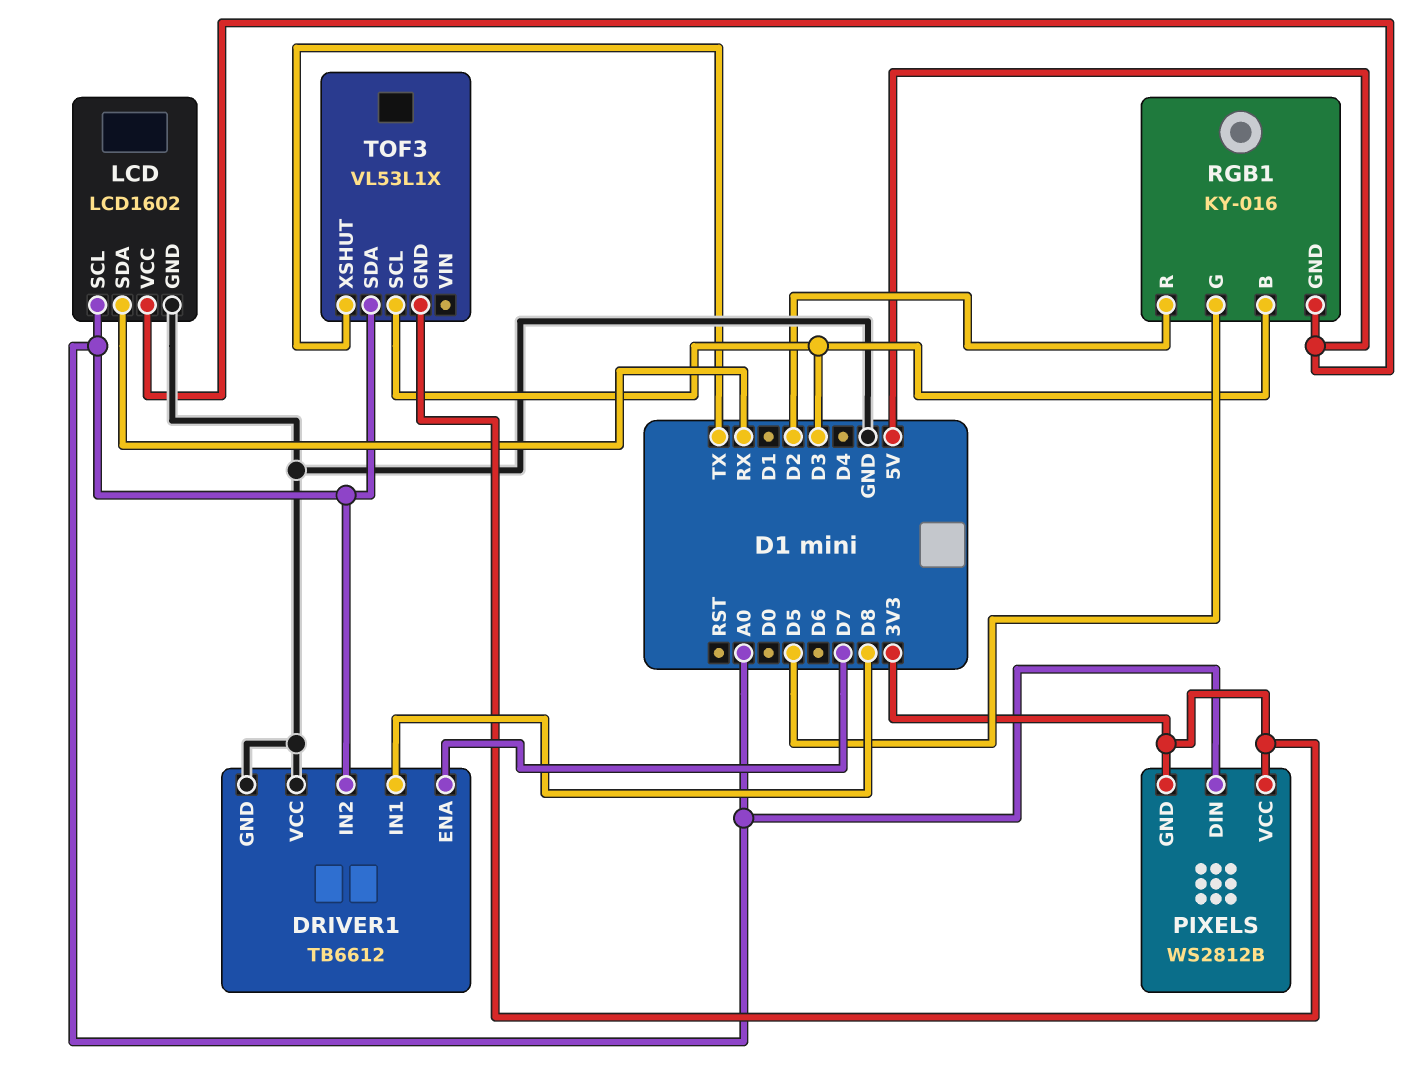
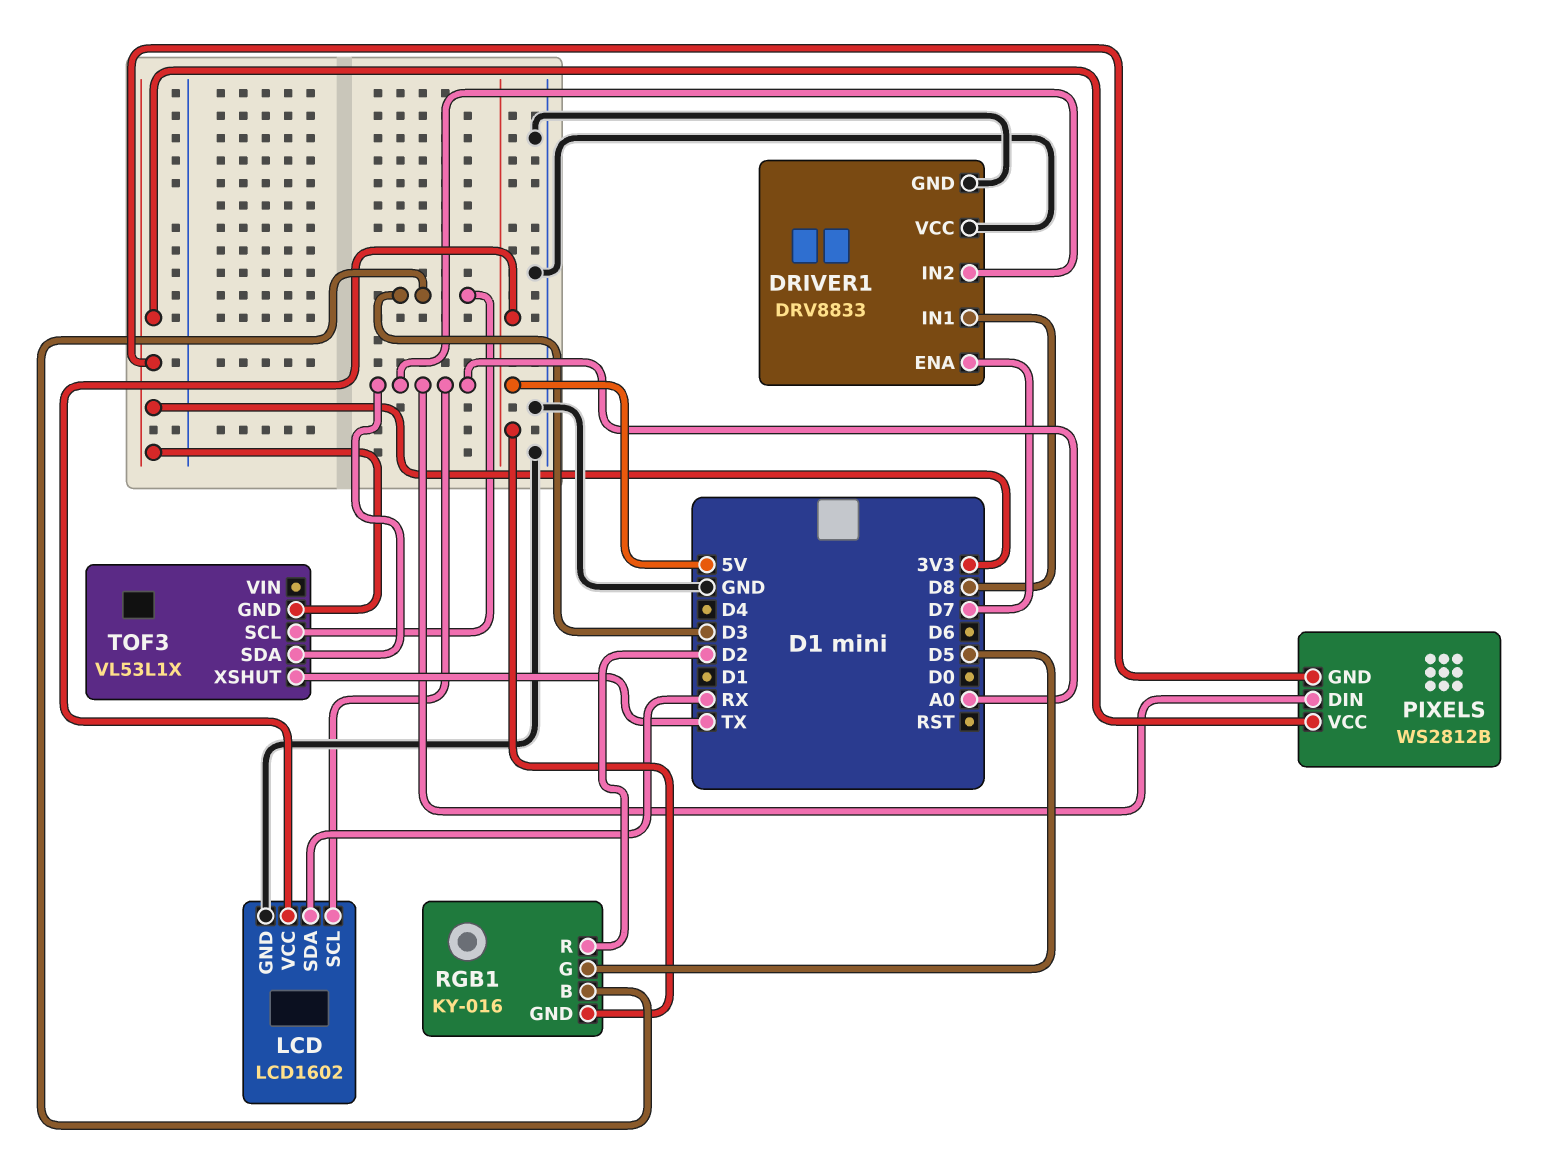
DRIVER1: TB6612 -> DRV8833

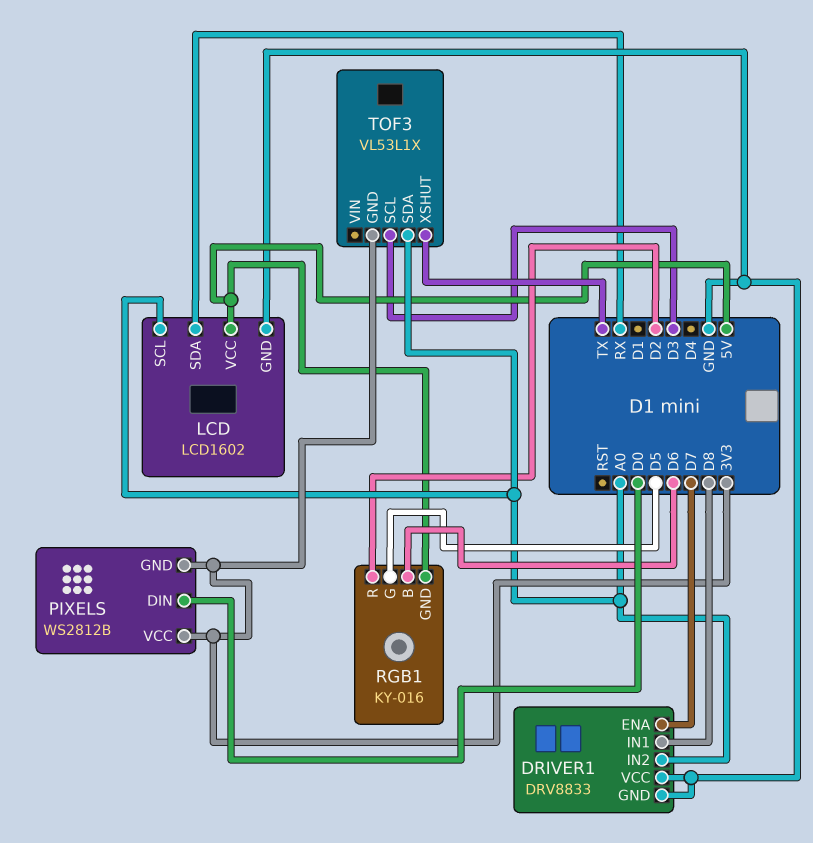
PIXELS pin DIN: A0 -> D0
RGB1 pin B: D3 -> D6

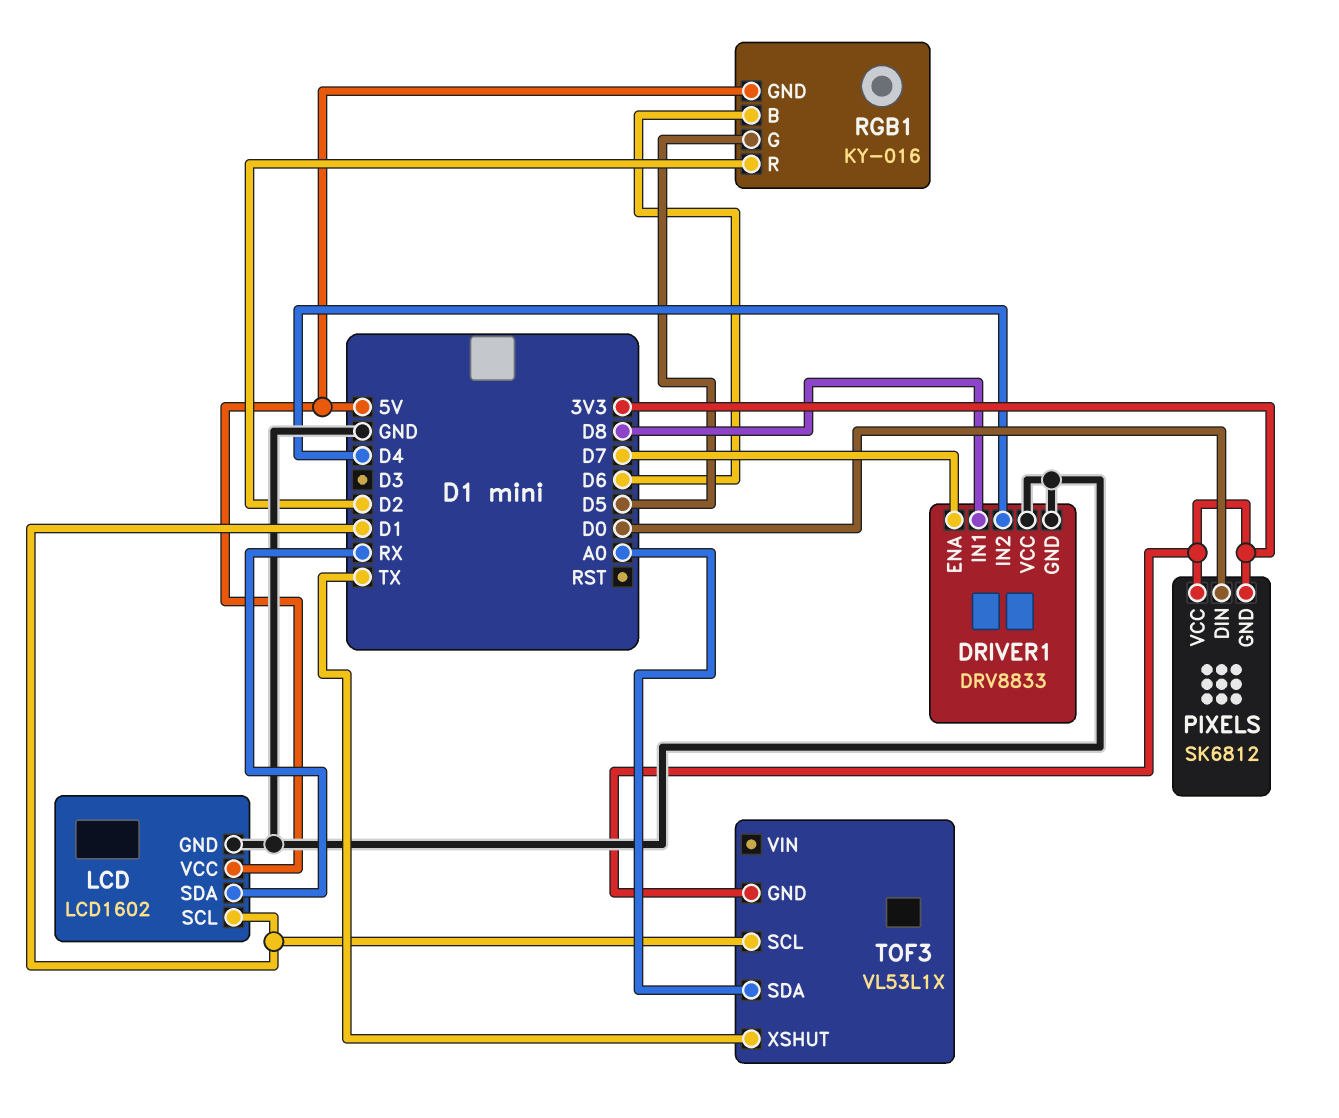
DRIVER1 pin IN2: A0 -> D4
LCD pin SCL: A0 -> D1
PIXELS: WS2812B -> SK6812
TOF3 pin SCL: D3 -> D1

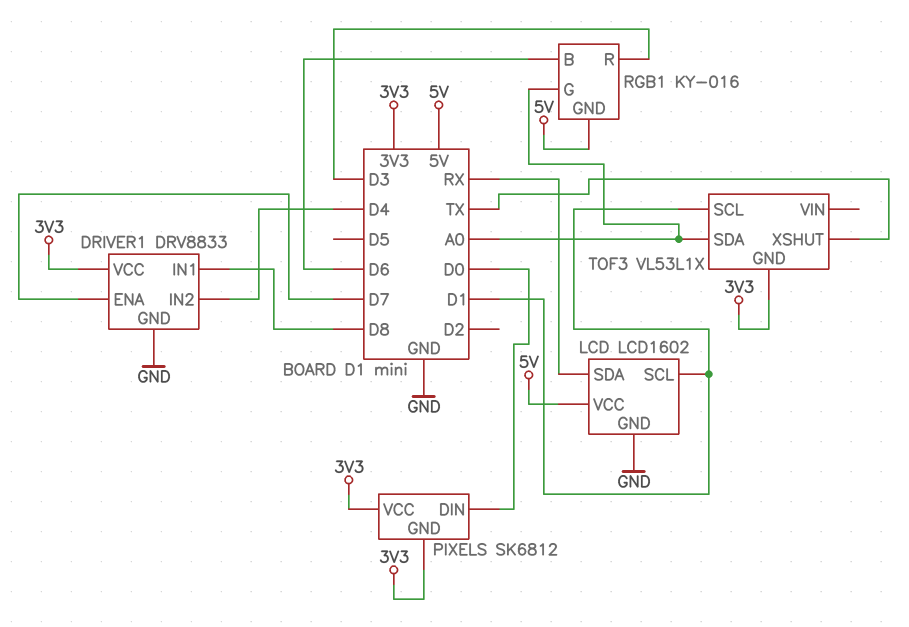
DRIVER1 pin VCC: GND -> 3V3
RGB1 pin G: D5 -> A0
RGB1 pin R: D2 -> D3

